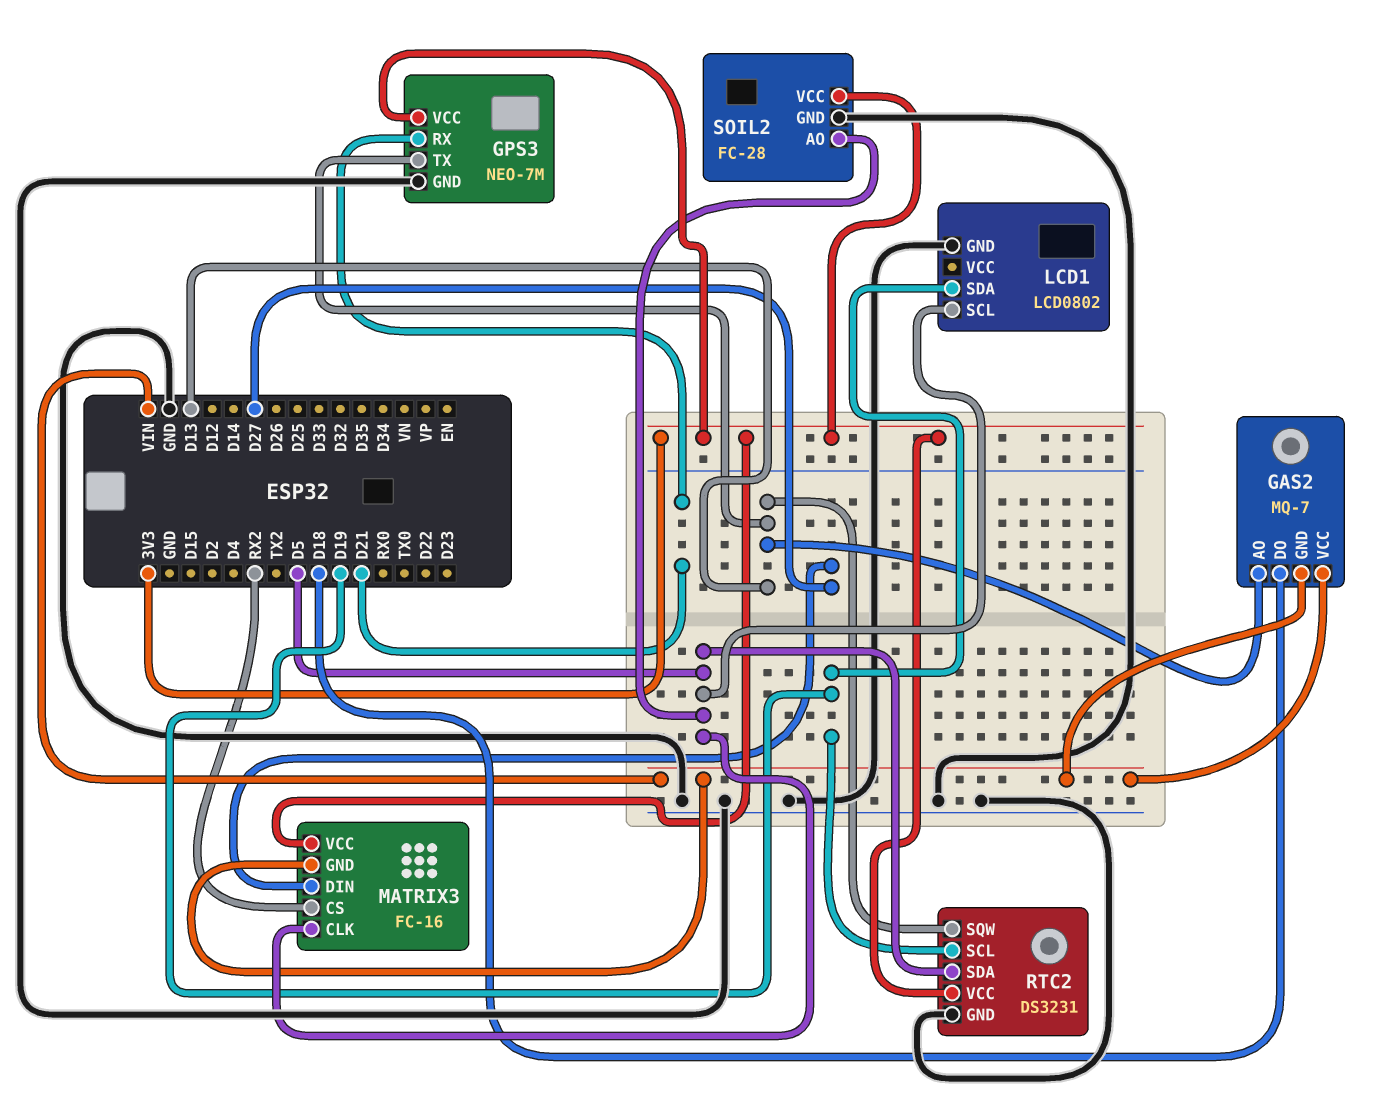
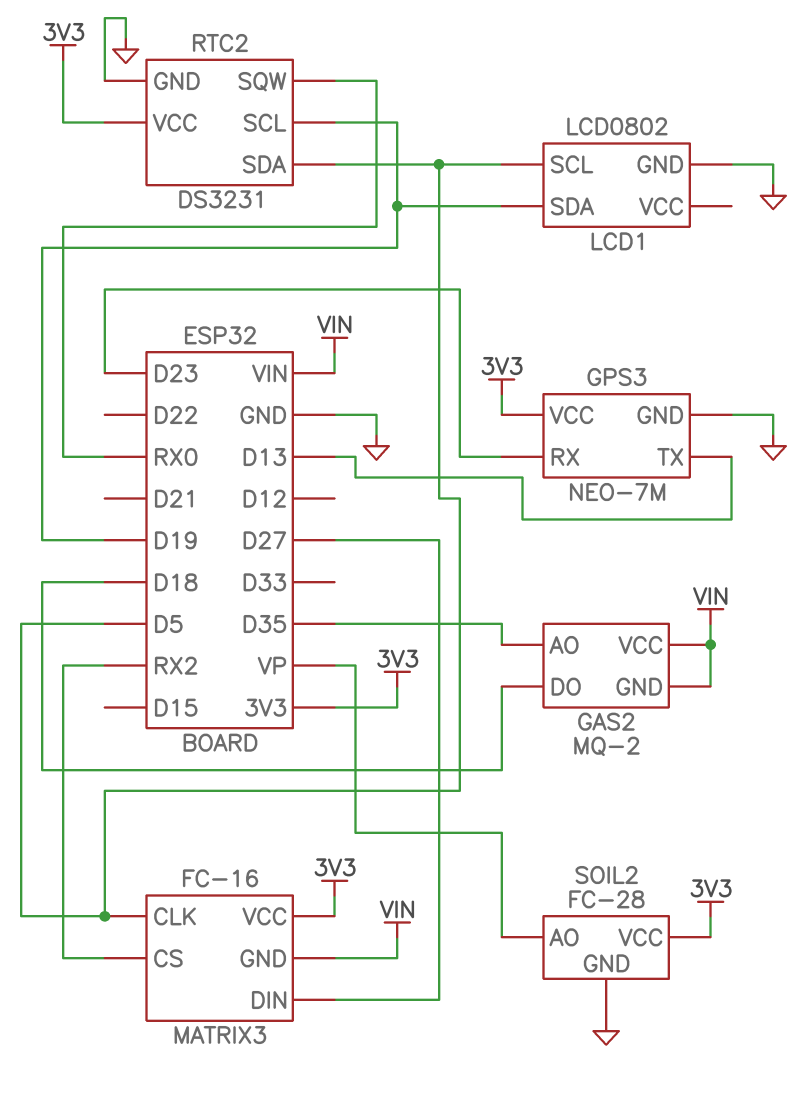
GAS2: MQ-7 -> MQ-2
GAS2 pin AO: D13 -> D35
GPS3 pin RX: D21 -> D23
RTC2 pin SQW: D13 -> RX0
SOIL2 pin AO: D5 -> VP

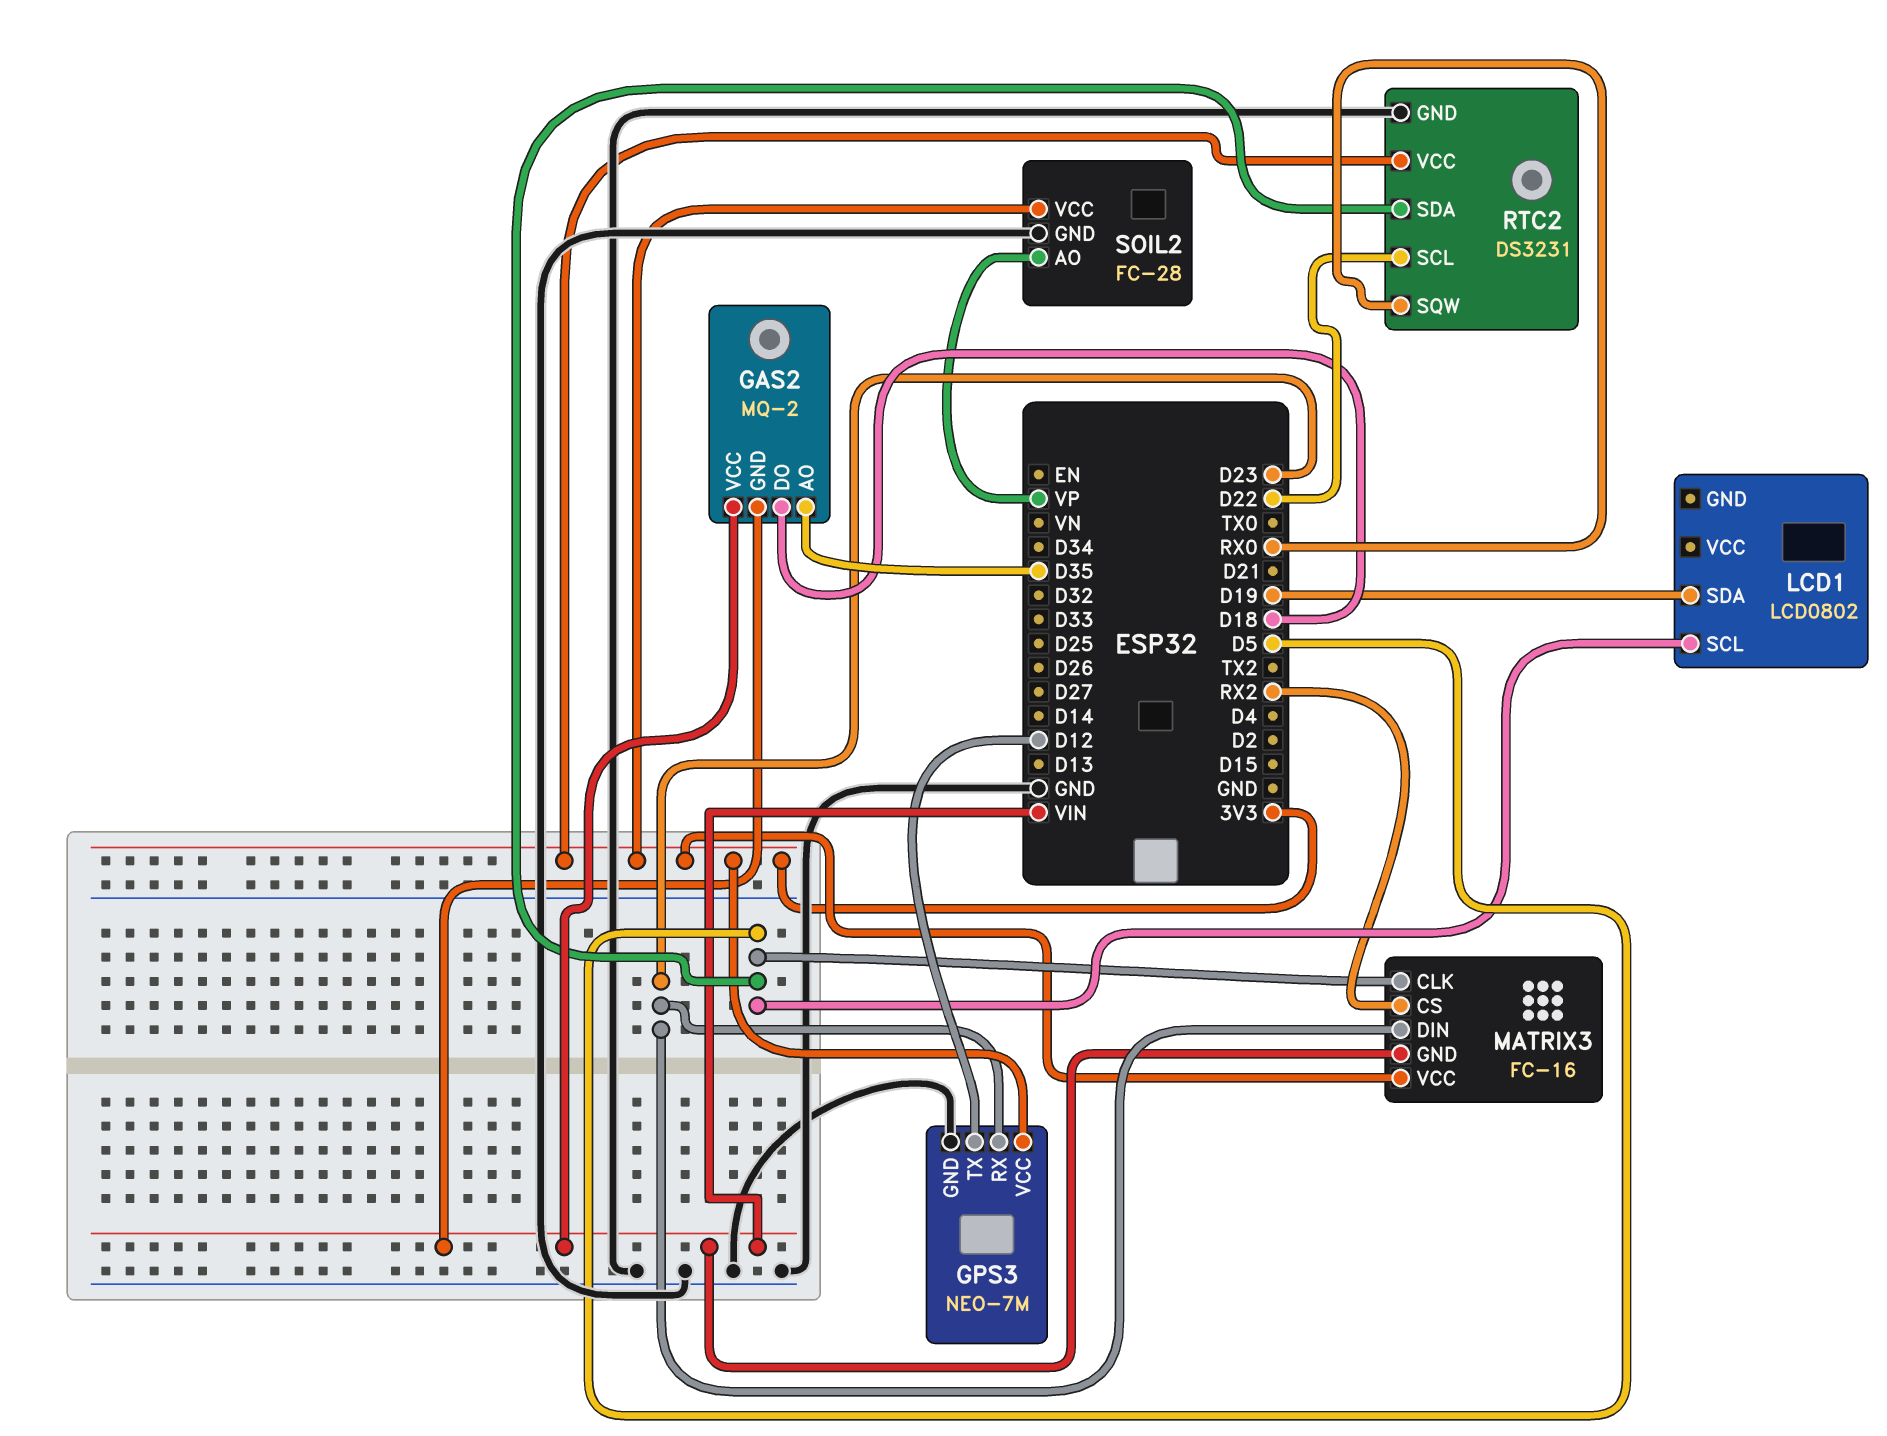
GPS3 pin TX: D13 -> D12
LCD1 pin GND: GND -> none
MATRIX3 pin DIN: D27 -> D23
RTC2 pin SCL: D19 -> D22

